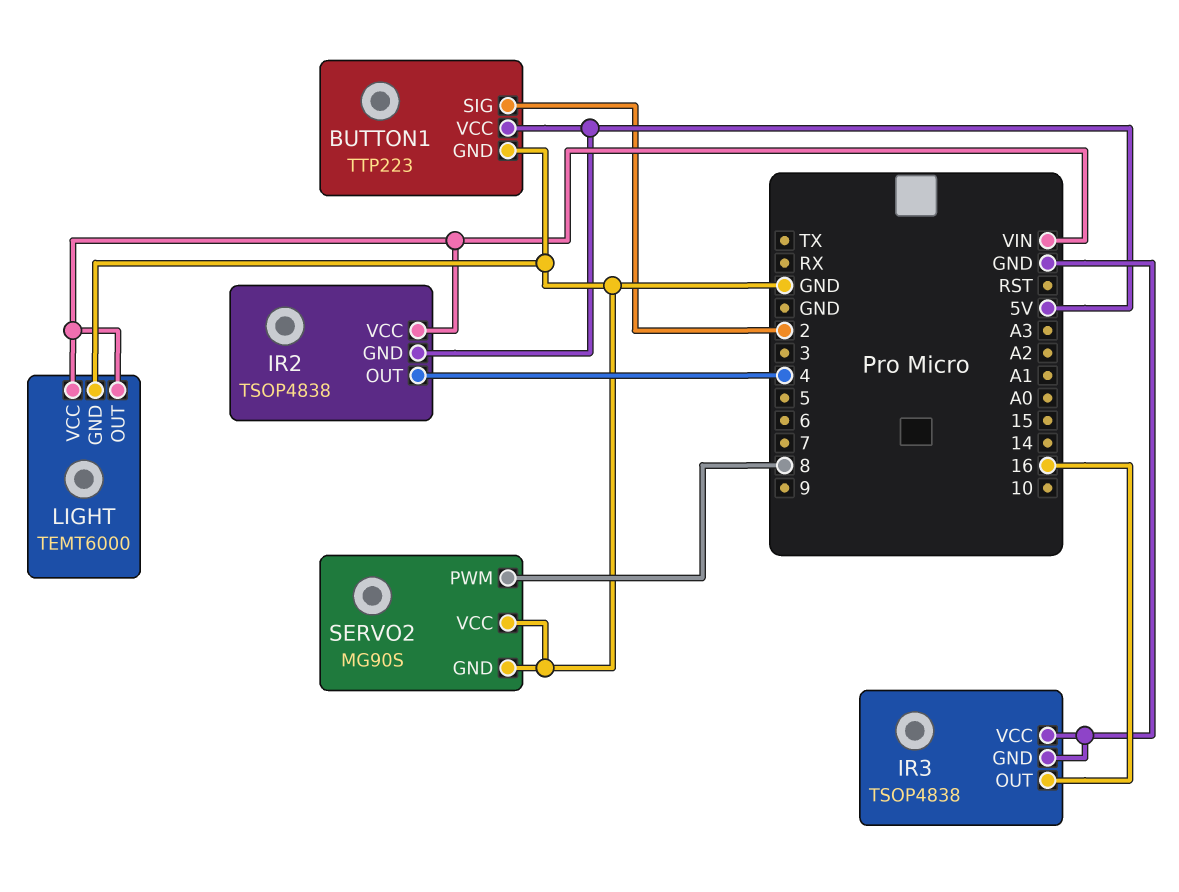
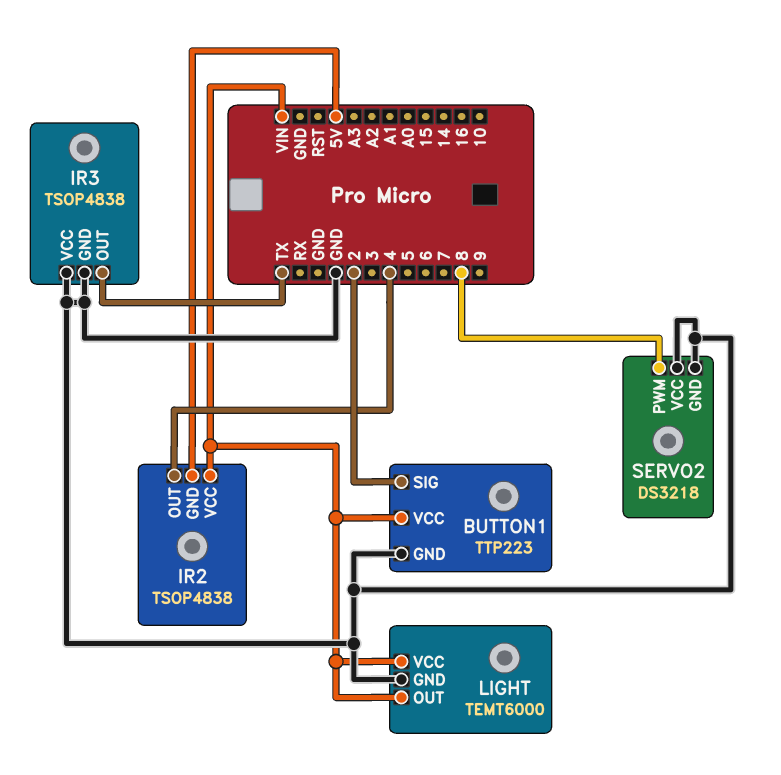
BUTTON1 pin VCC: 5V -> VIN
IR3 pin OUT: 16 -> TX
SERVO2: MG90S -> DS3218

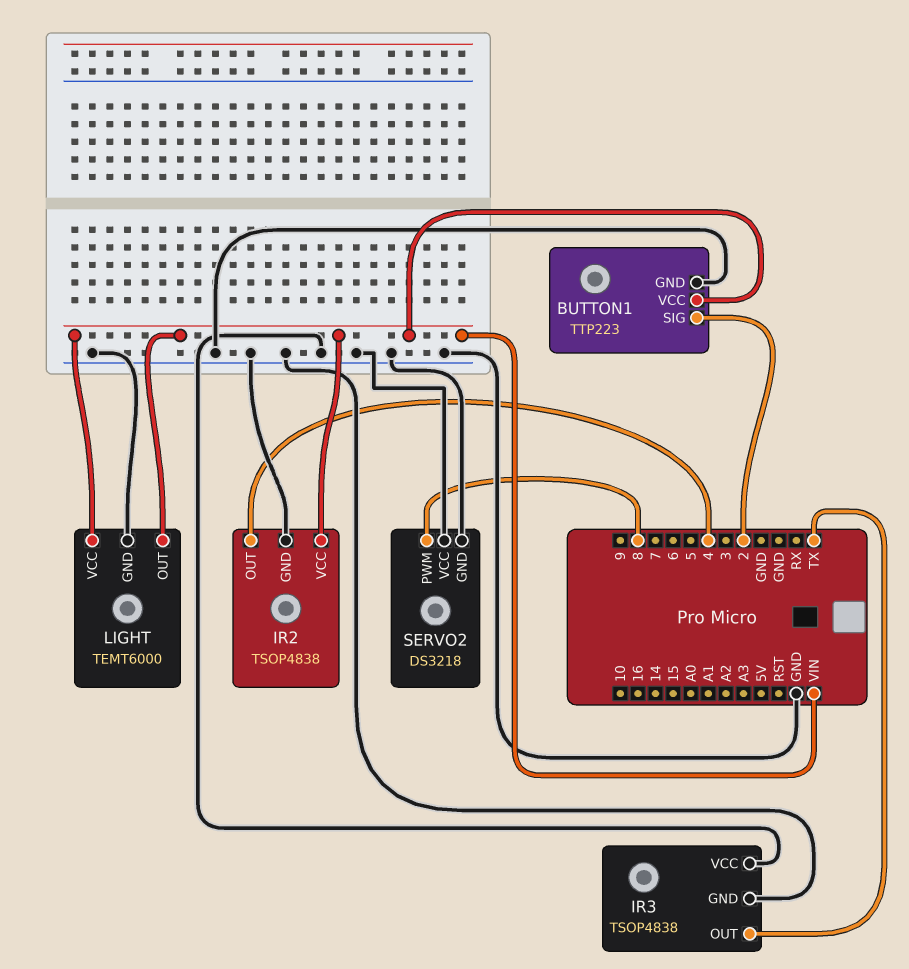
IR2 pin GND: 5V -> GND

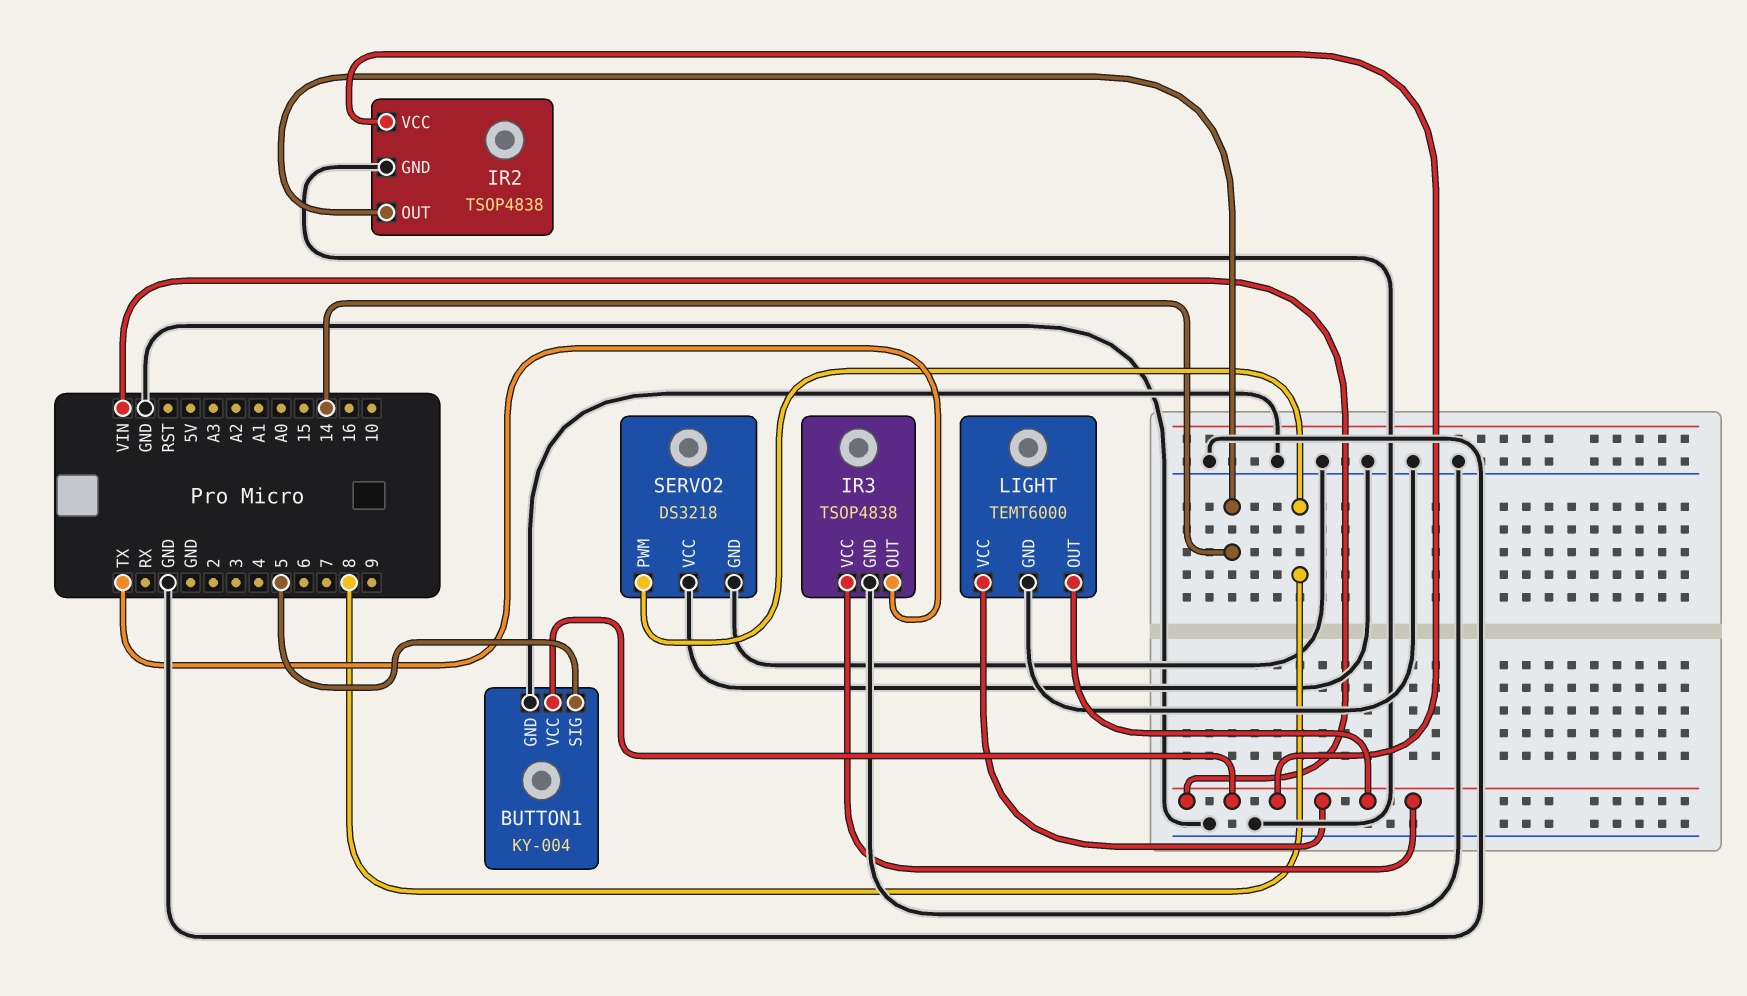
BUTTON1: TTP223 -> KY-004
BUTTON1 pin SIG: 2 -> 5
IR2 pin OUT: 4 -> 14
IR3 pin VCC: GND -> VIN

